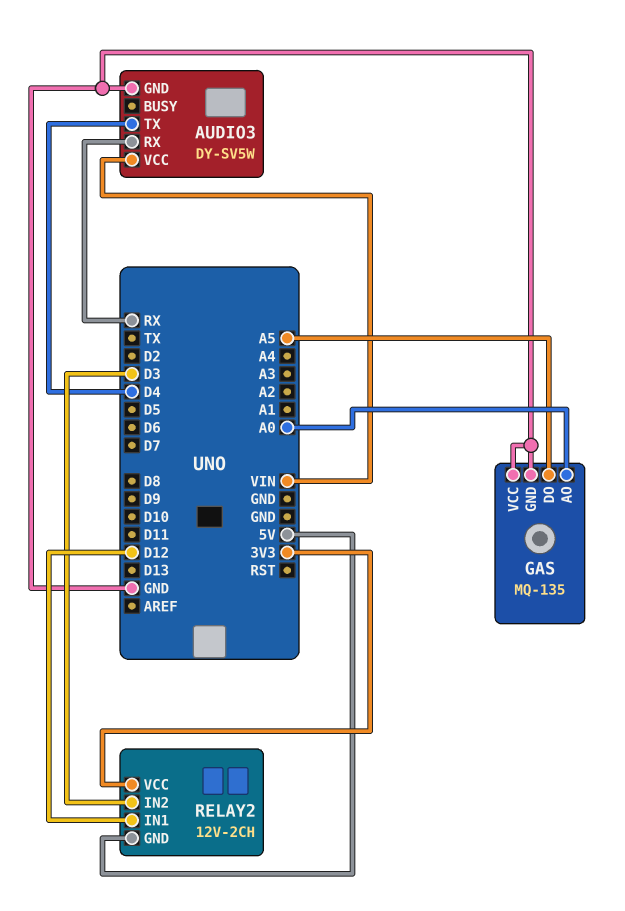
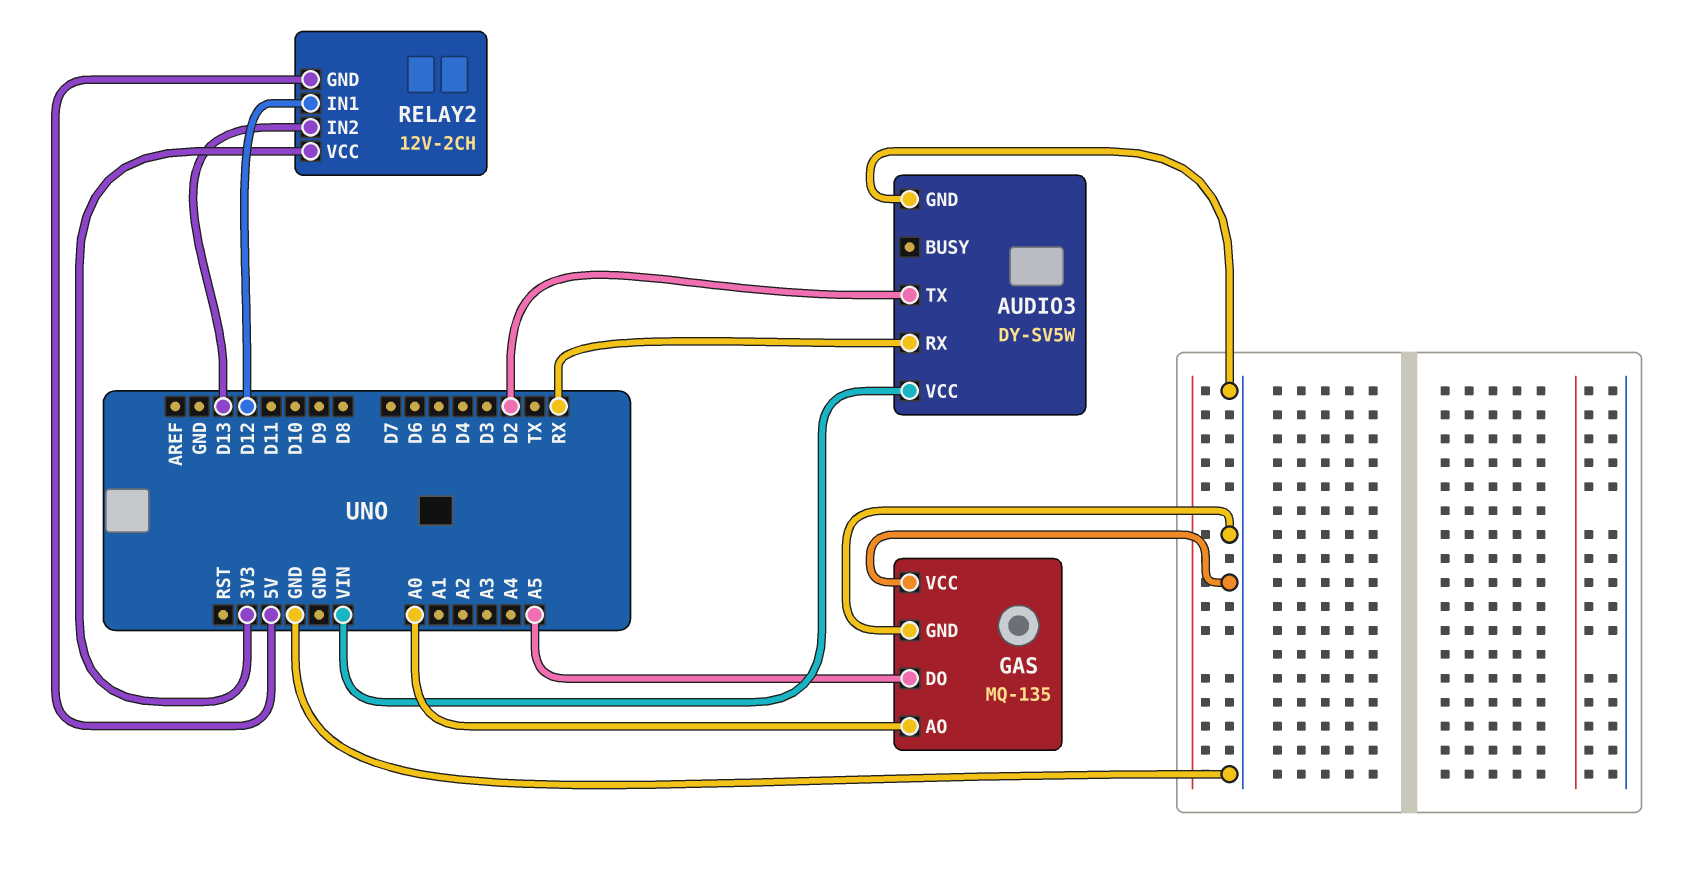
AUDIO3 pin TX: D4 -> D2
RELAY2 pin IN2: D3 -> D13

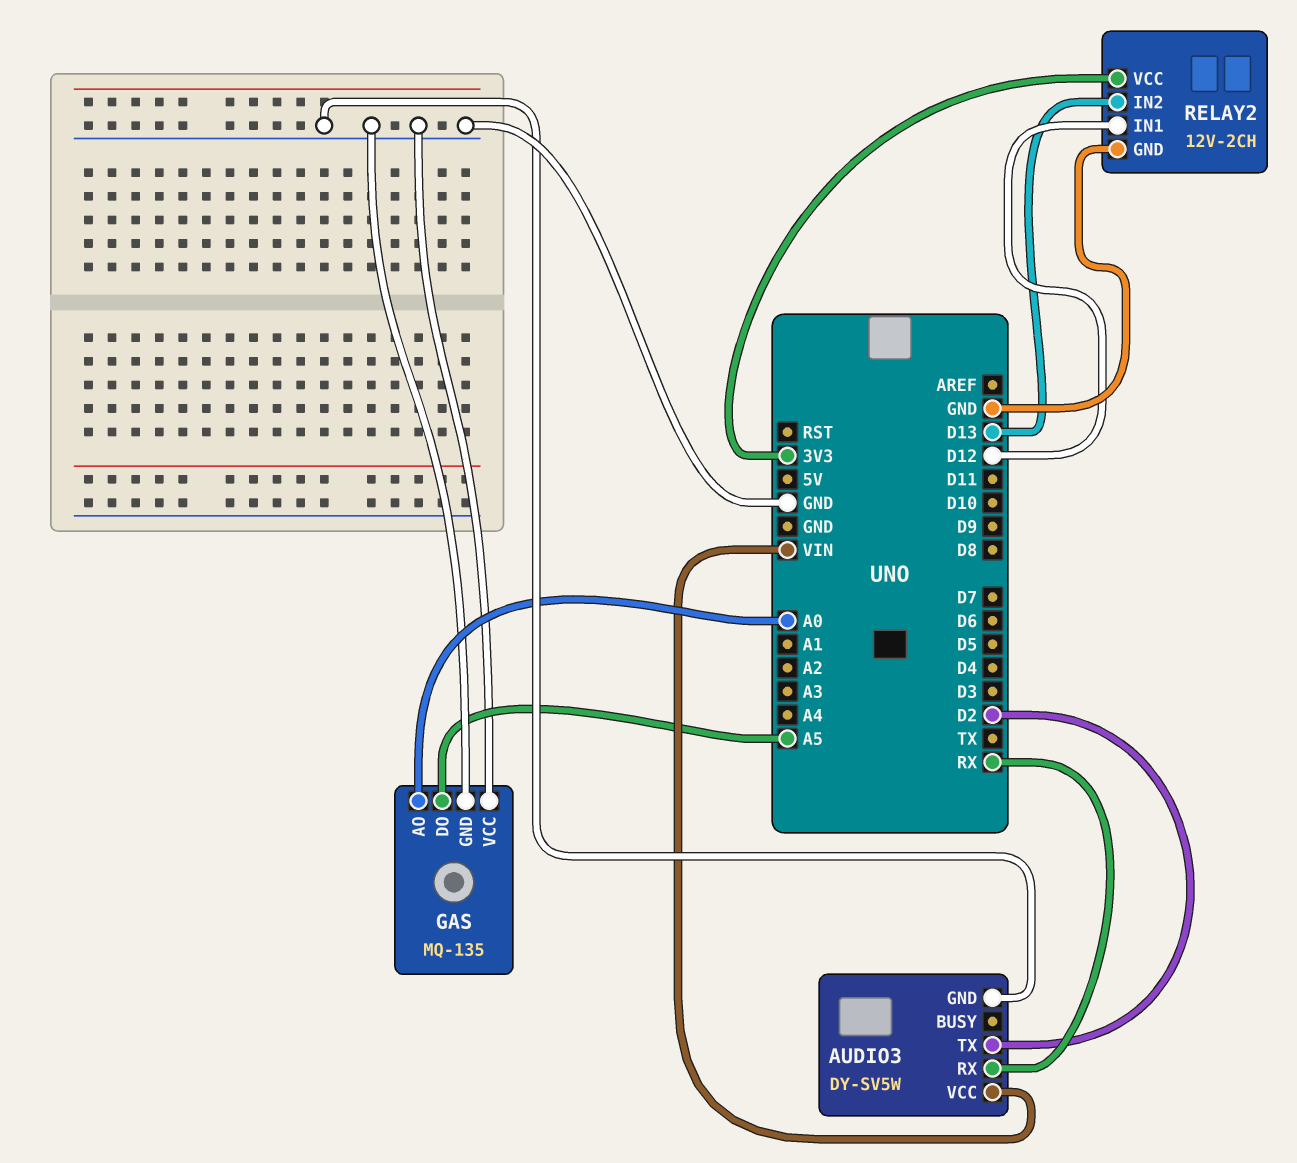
RELAY2 pin GND: 5V -> GND

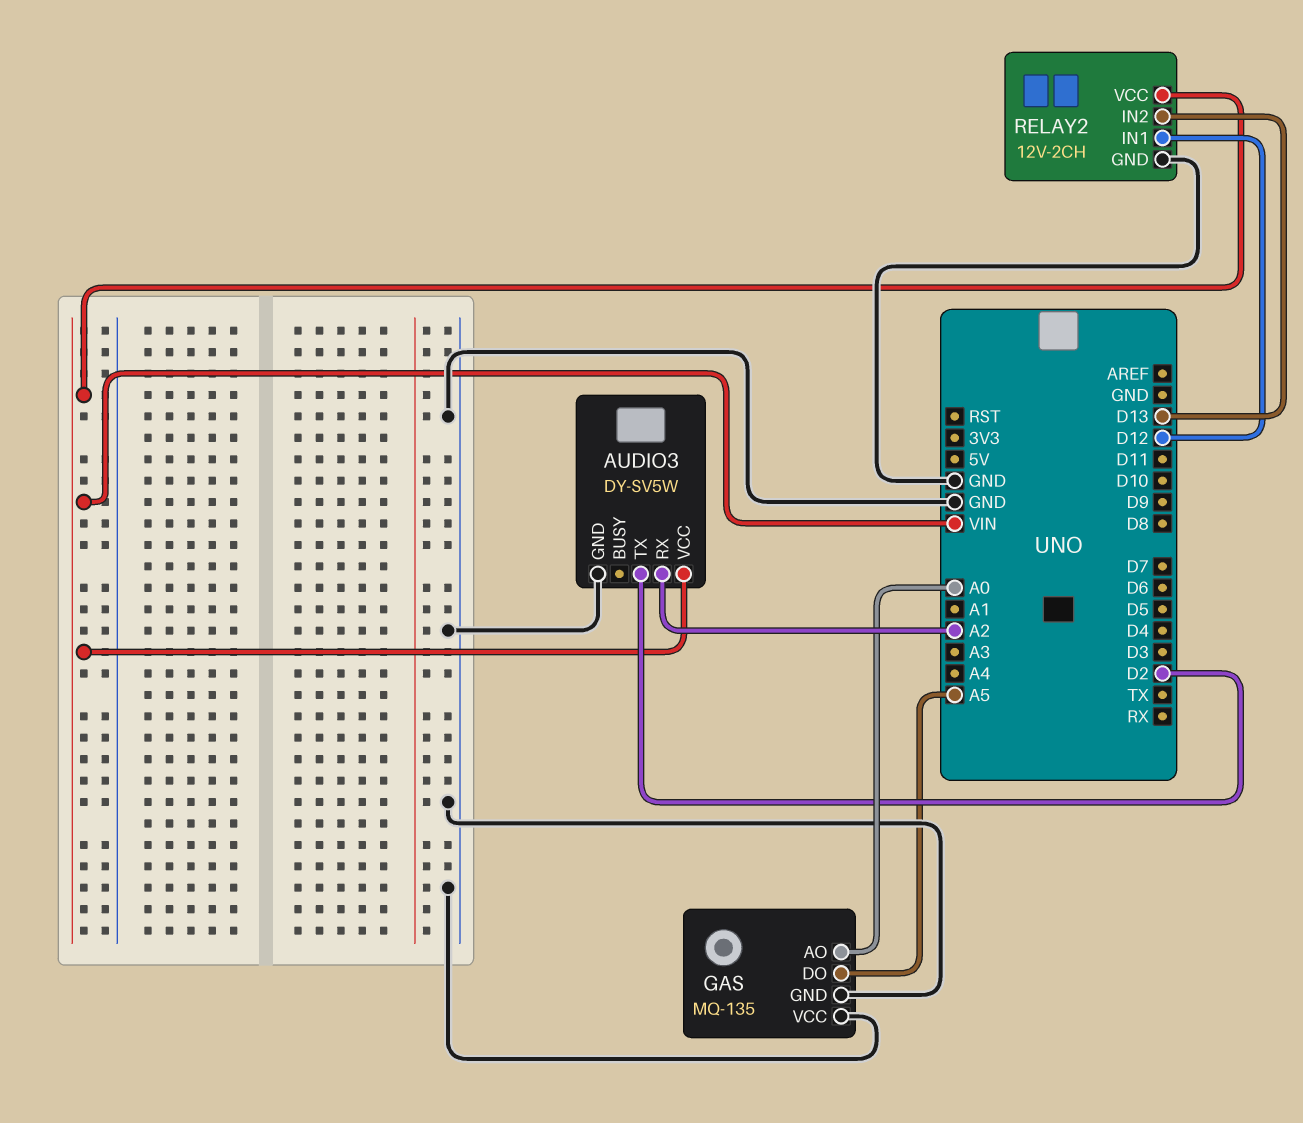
AUDIO3 pin RX: RX -> A2
RELAY2 pin VCC: 3V3 -> VIN

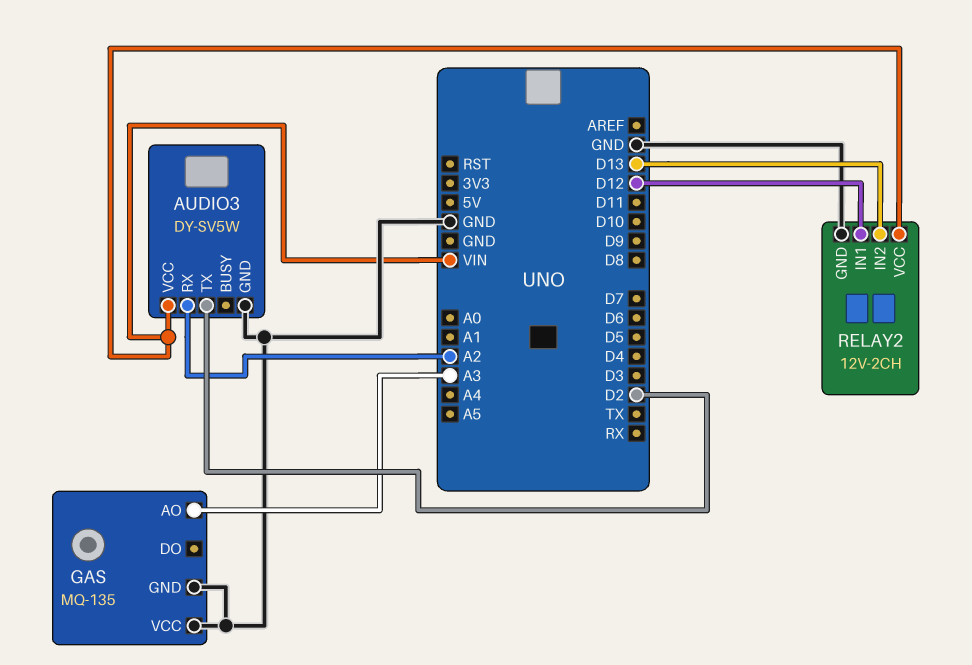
GAS pin AO: A0 -> A3
GAS pin DO: A5 -> none

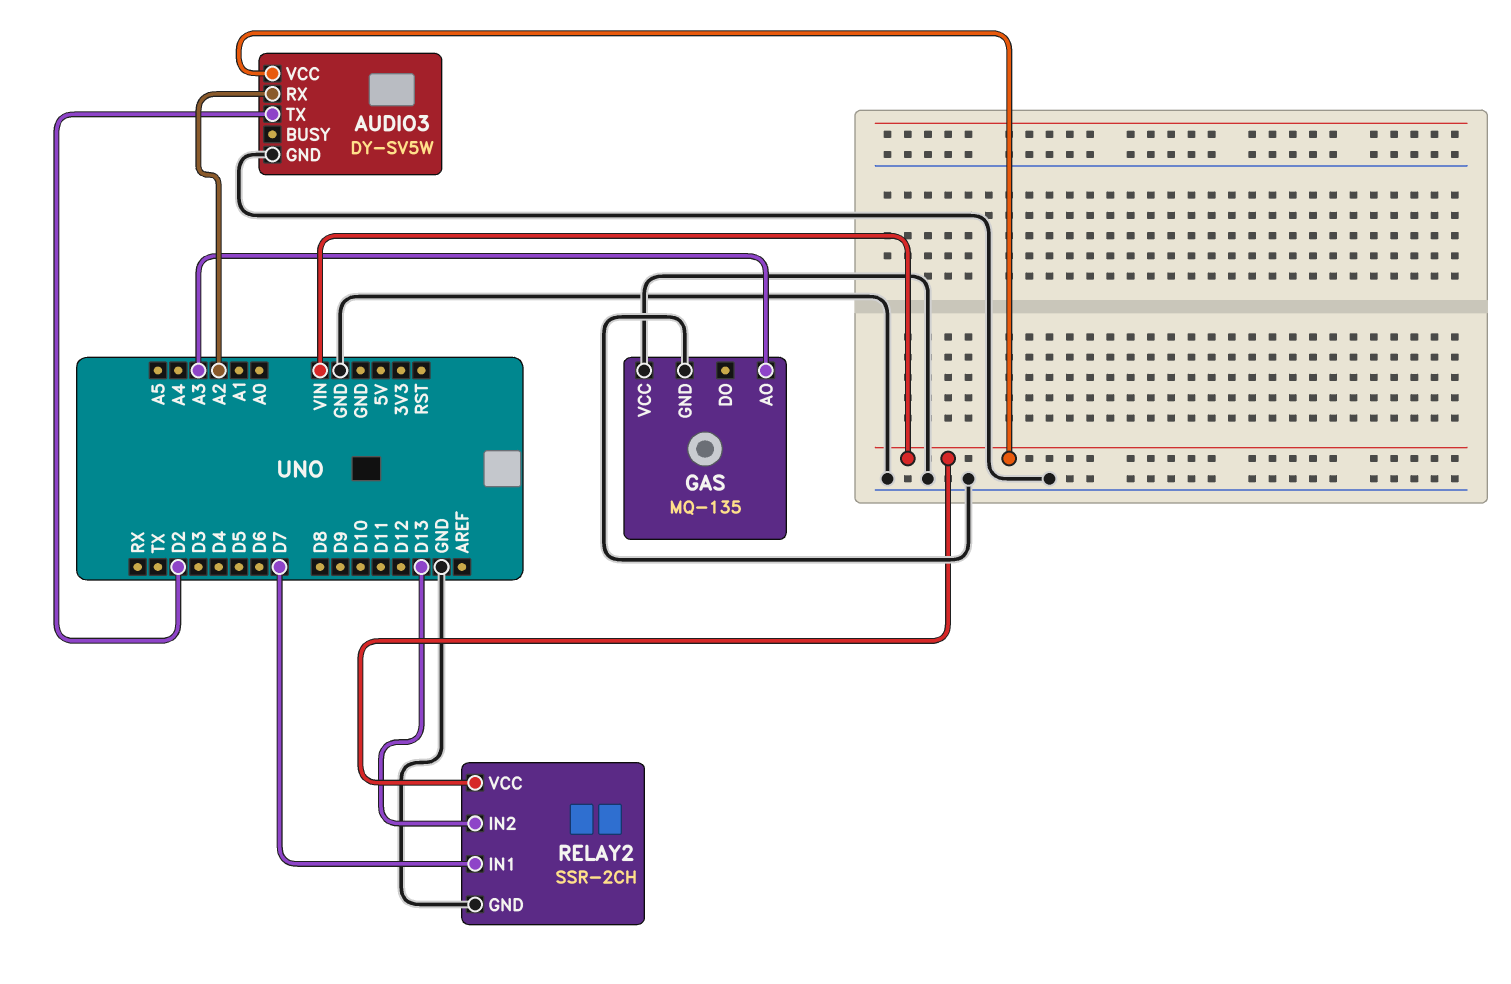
RELAY2: 12V-2CH -> SSR-2CH
RELAY2 pin IN1: D12 -> D7

